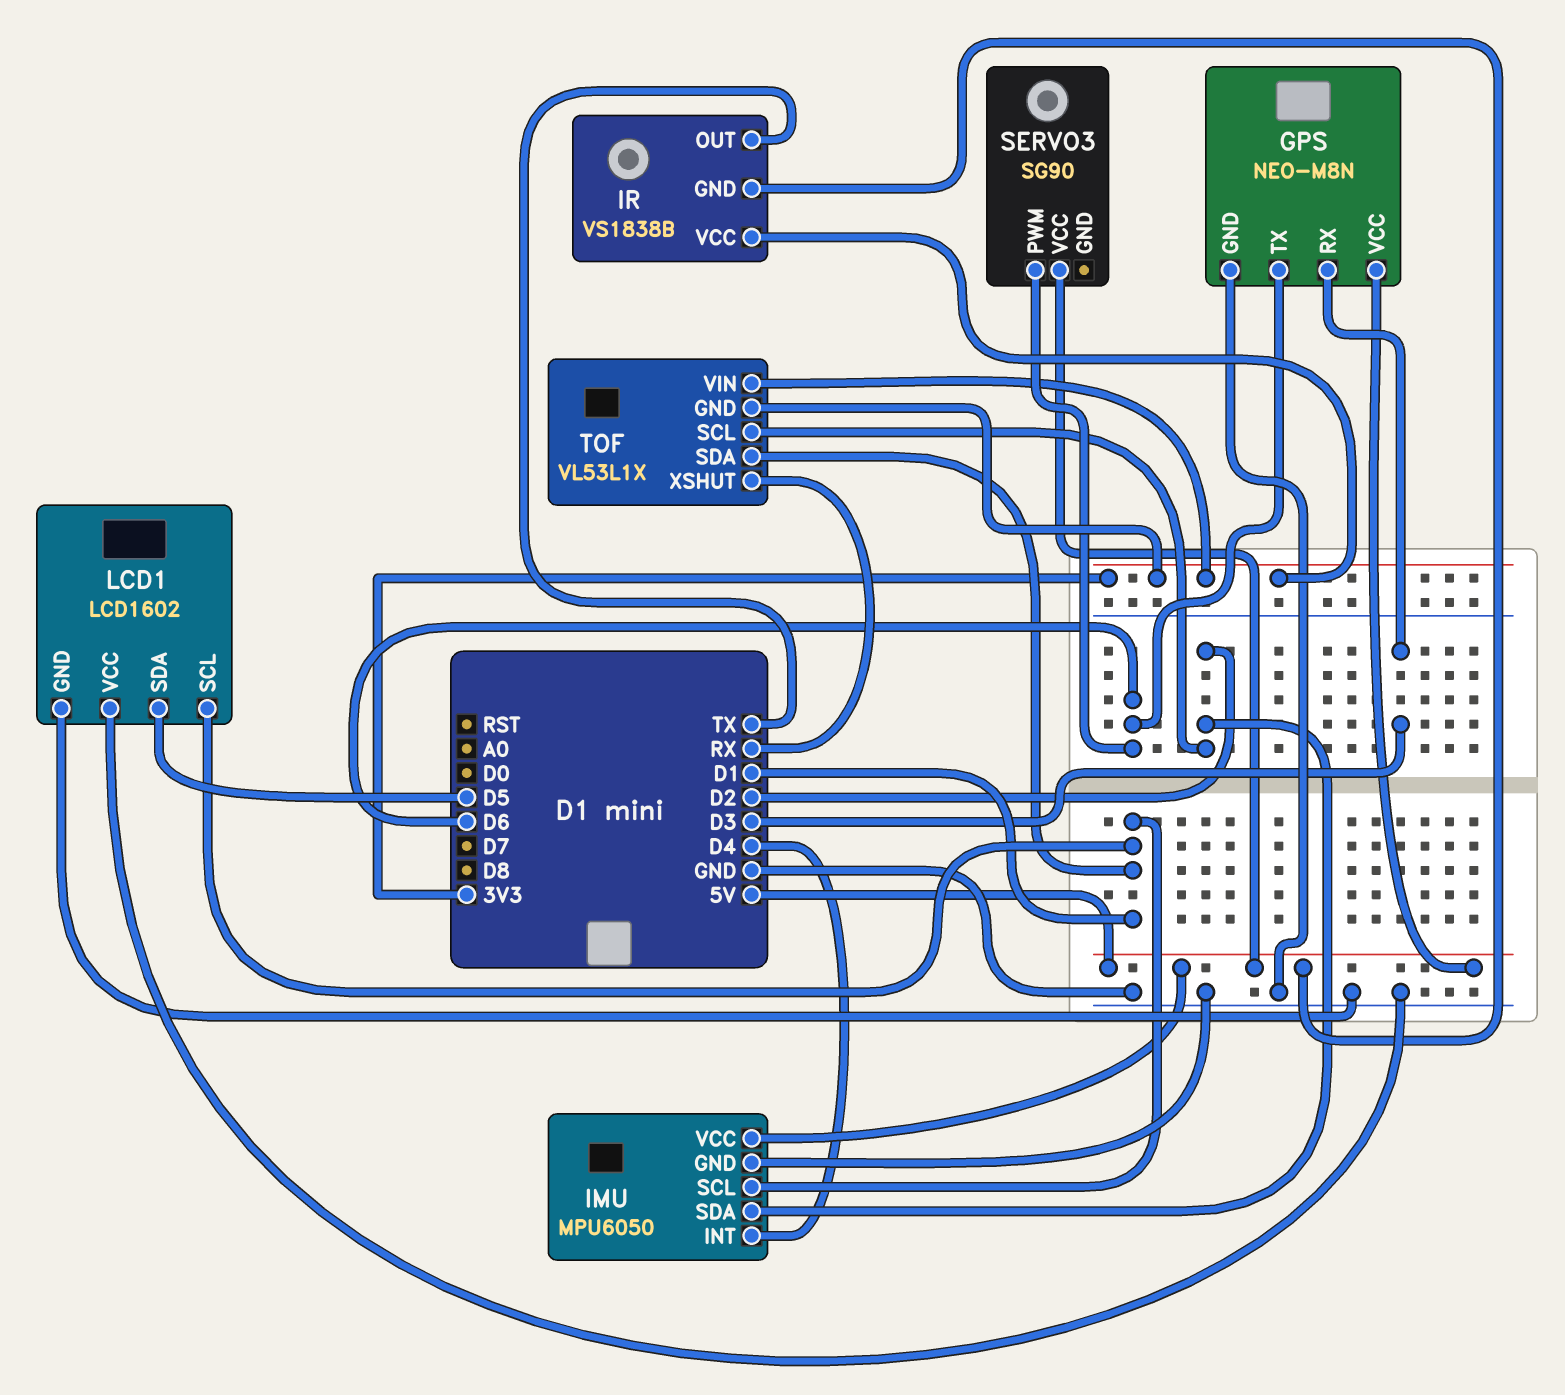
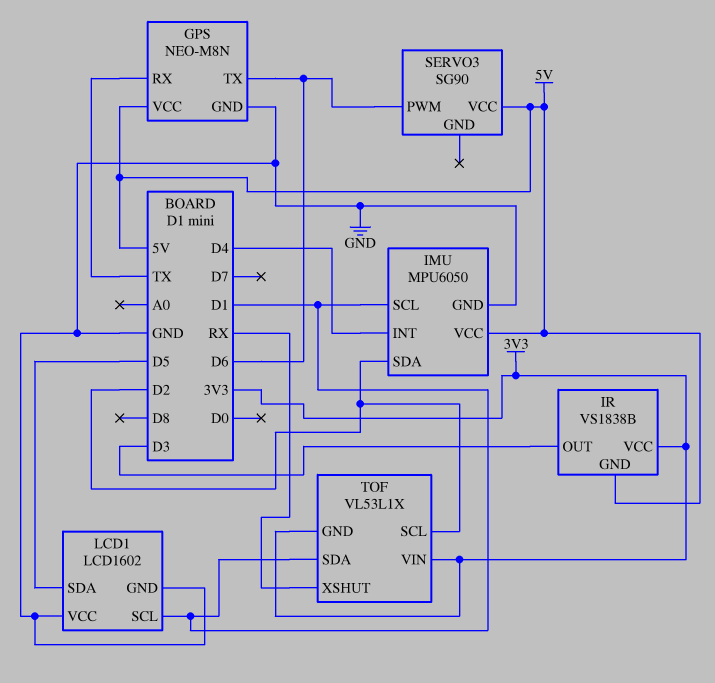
GPS pin RX: D3 -> TX
IR pin OUT: TX -> D3

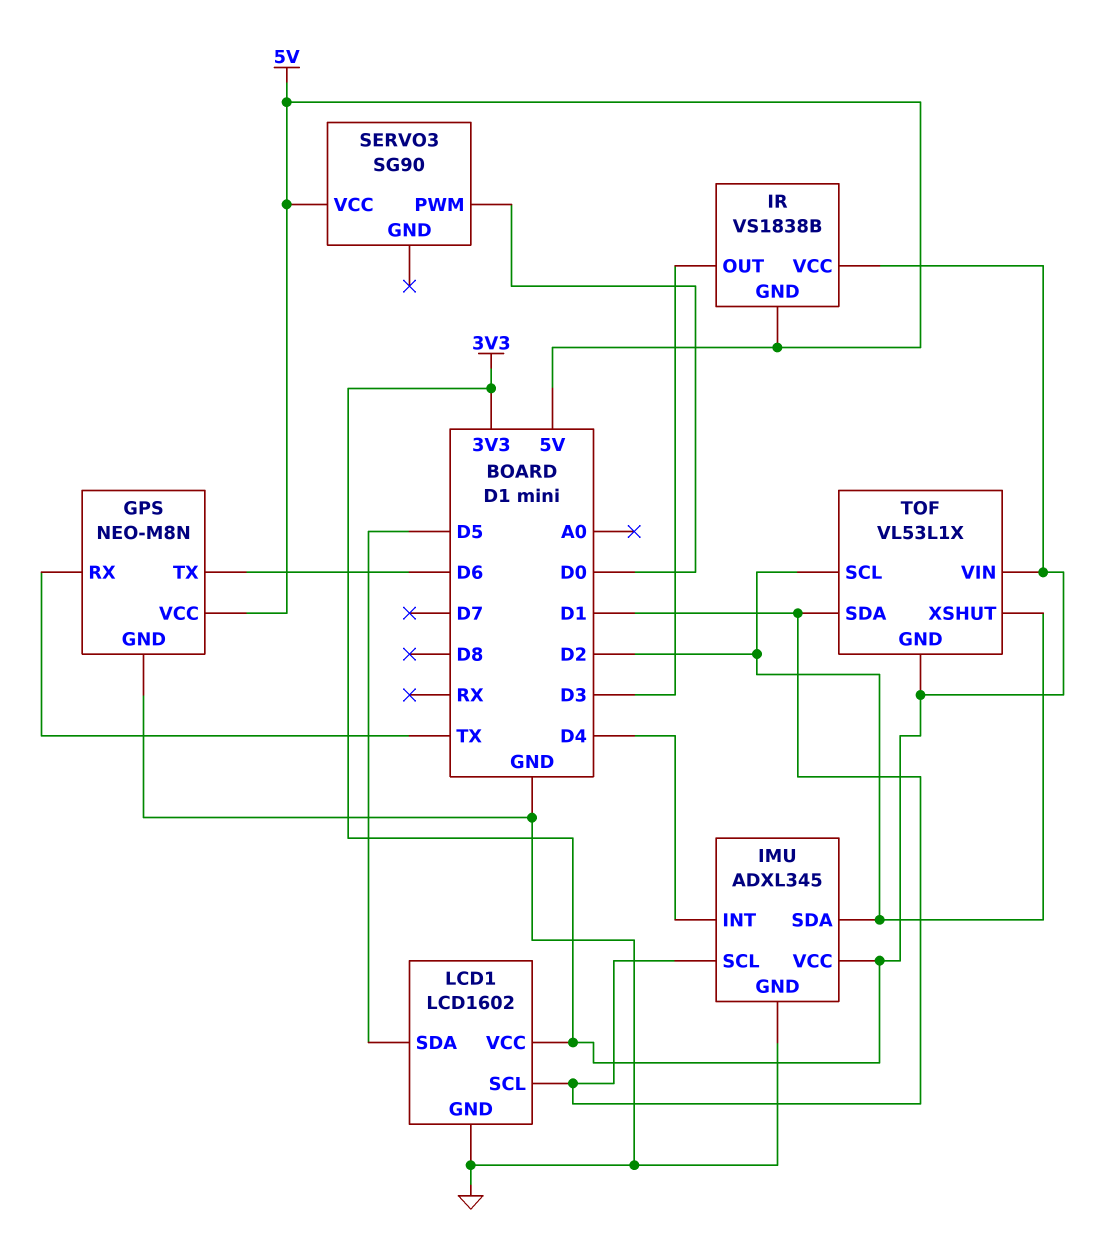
IMU: MPU6050 -> ADXL345
IMU pin VCC: 5V -> 3V3
LCD1 pin VCC: GND -> 3V3
SERVO3 pin PWM: D6 -> D0
TOF pin XSHUT: RX -> D2

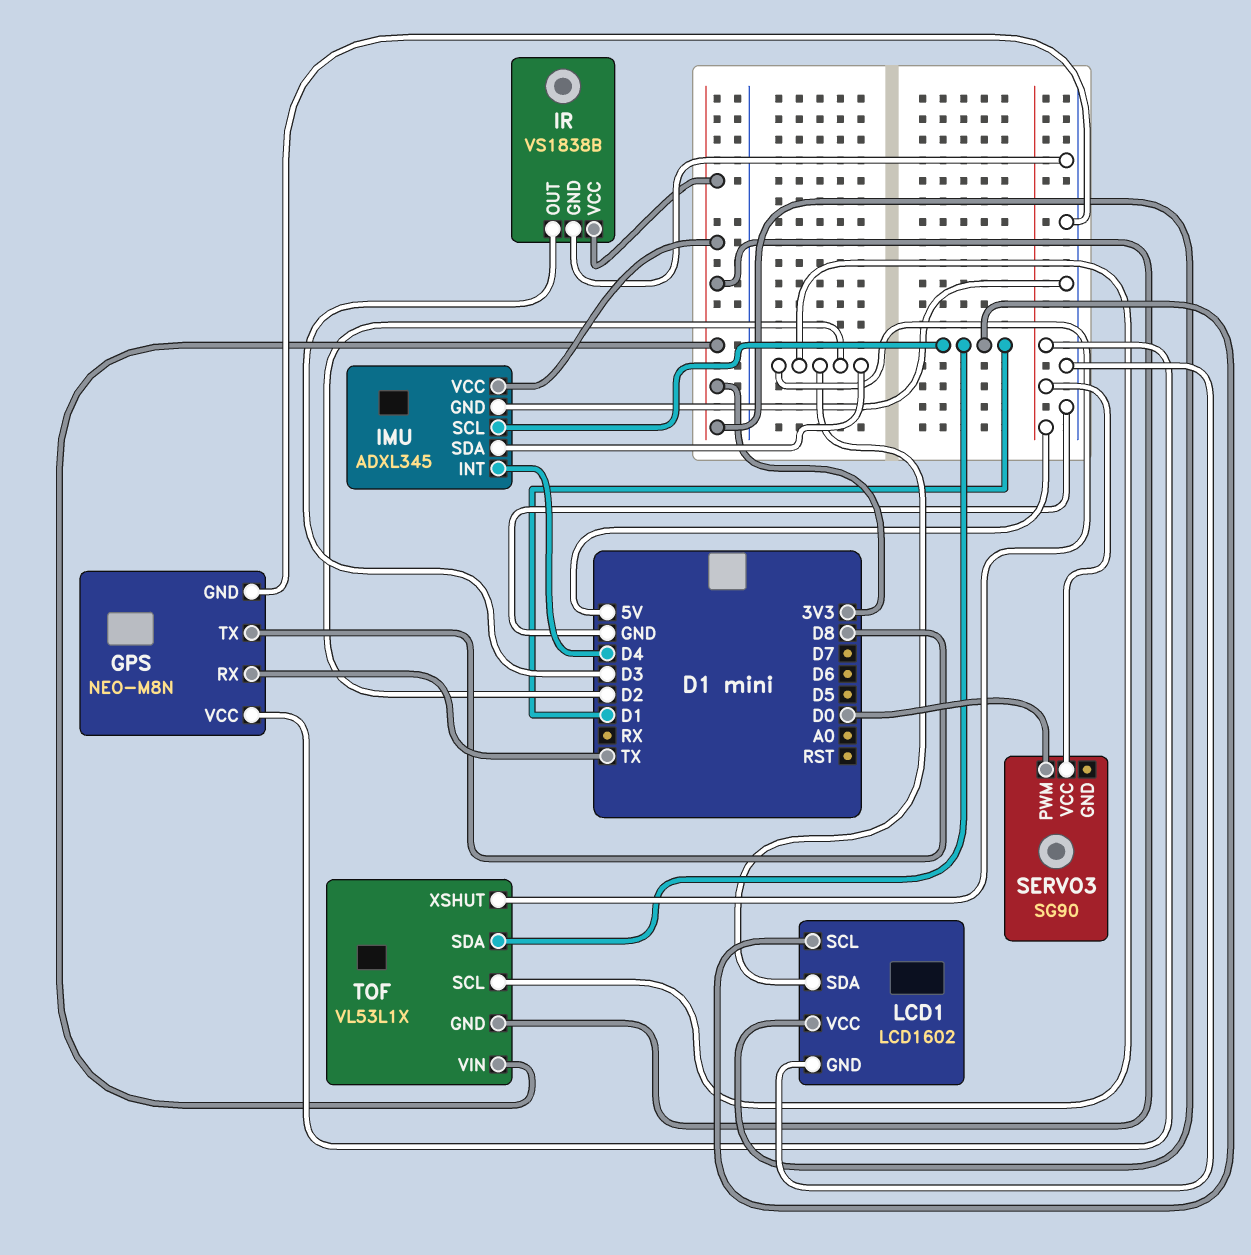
GPS pin TX: D6 -> D8
IR pin GND: 5V -> GND
LCD1 pin SDA: D5 -> D2

